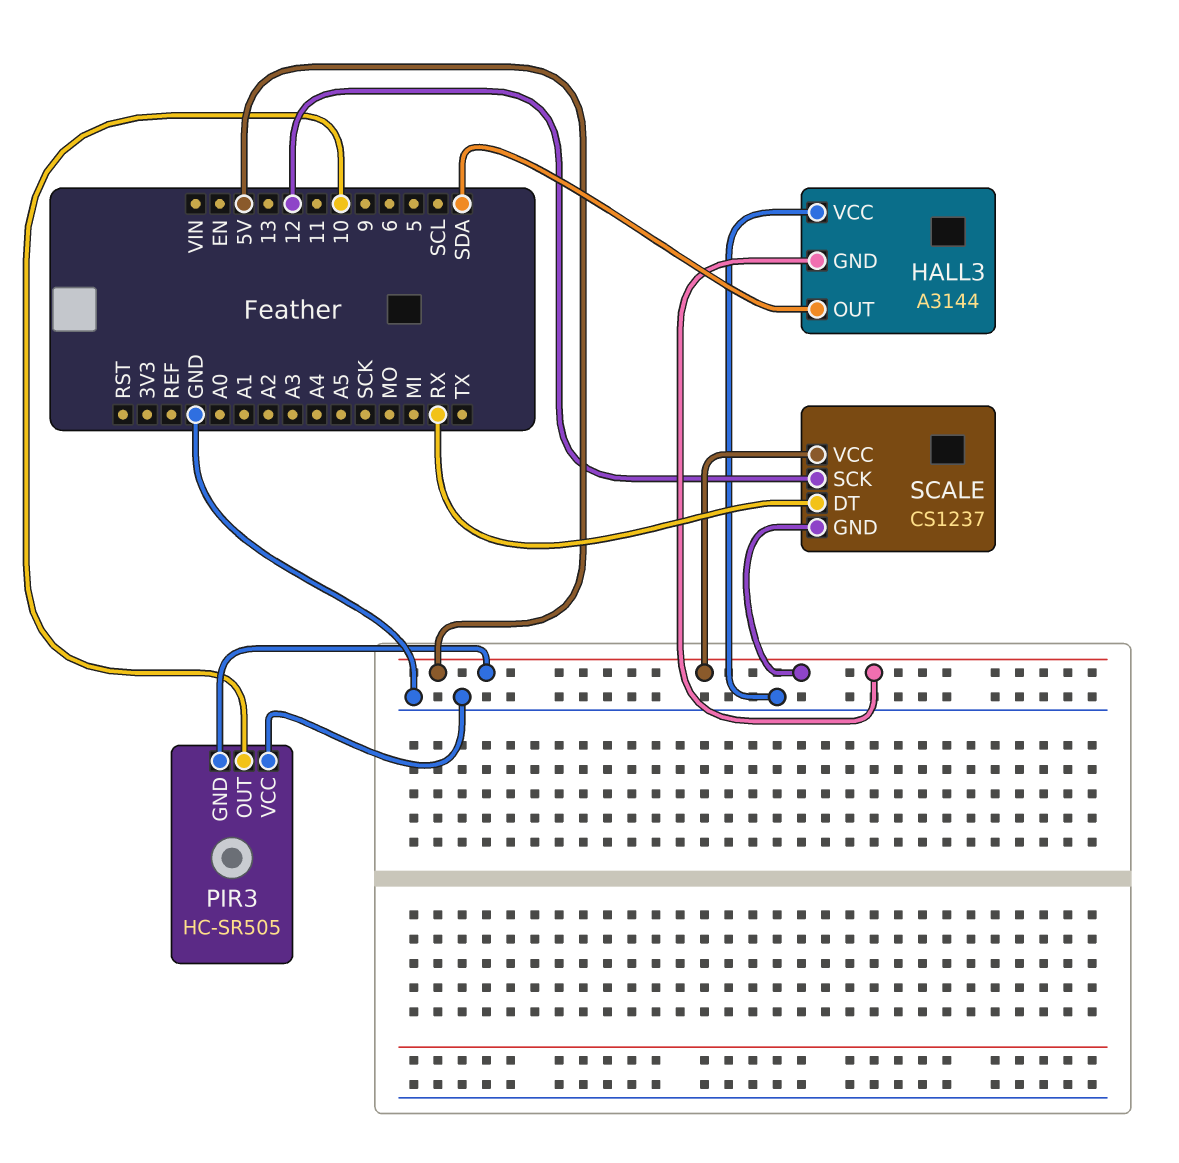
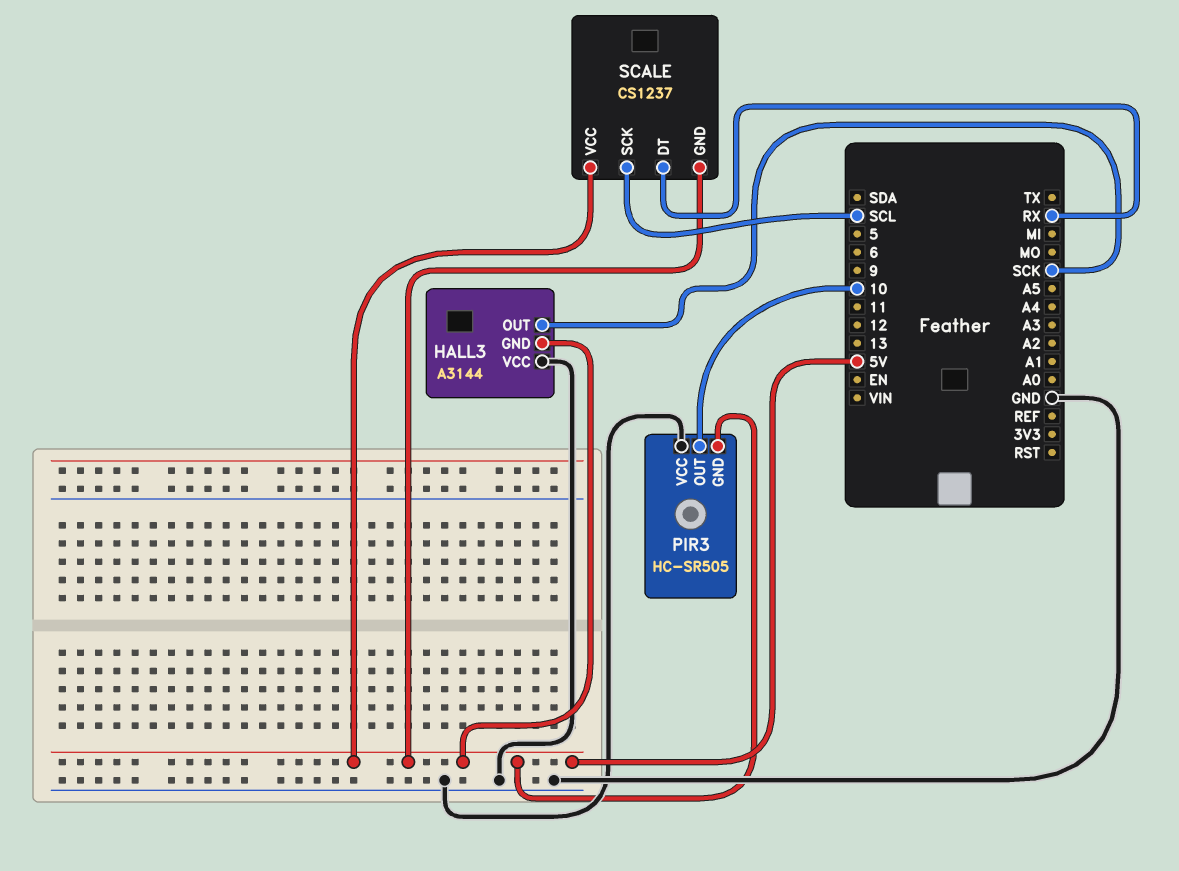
HALL3 pin OUT: SDA -> SCK
SCALE pin SCK: 12 -> SCL

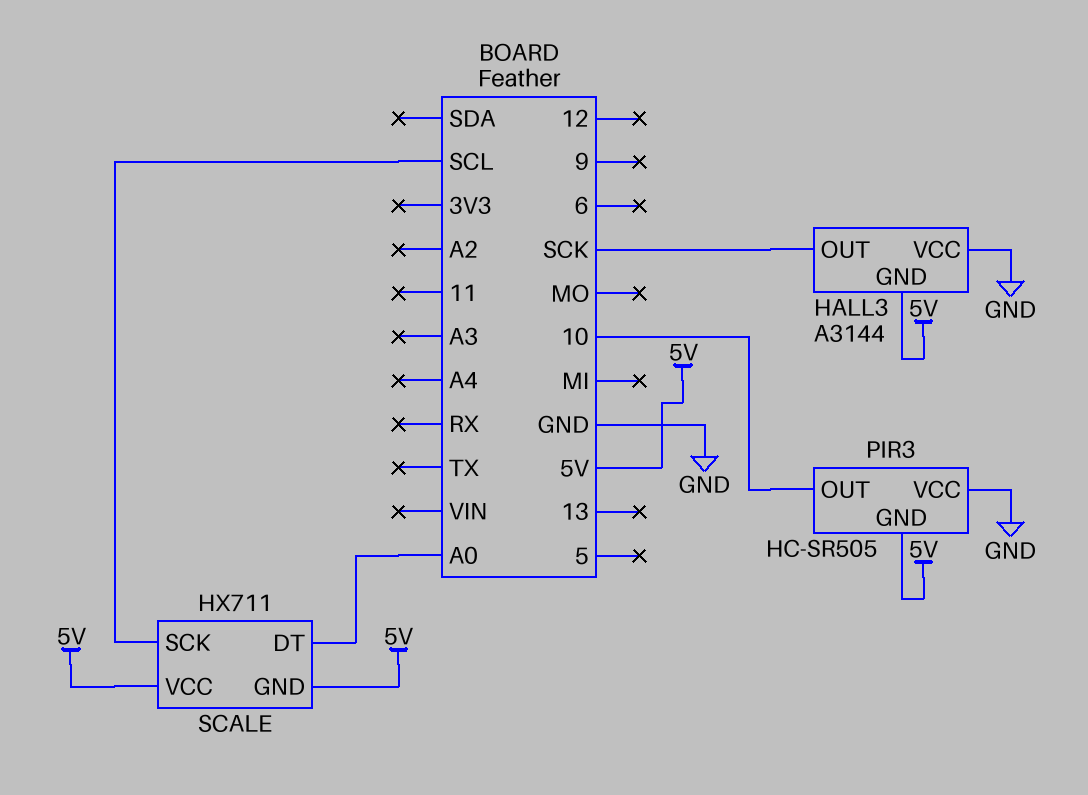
SCALE: CS1237 -> HX711
SCALE pin DT: RX -> A0

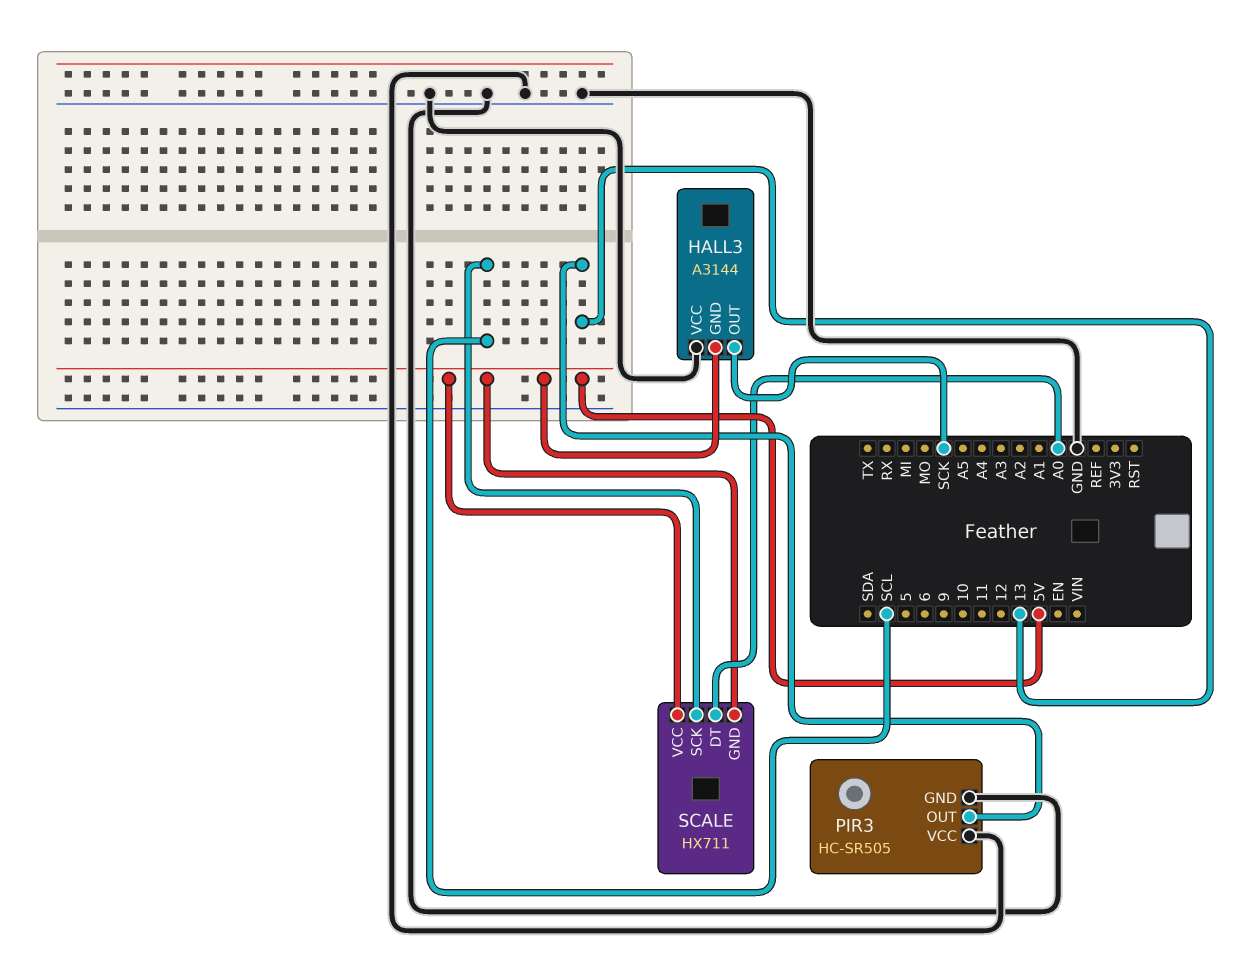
PIR3 pin GND: 5V -> GND
PIR3 pin OUT: 10 -> 13

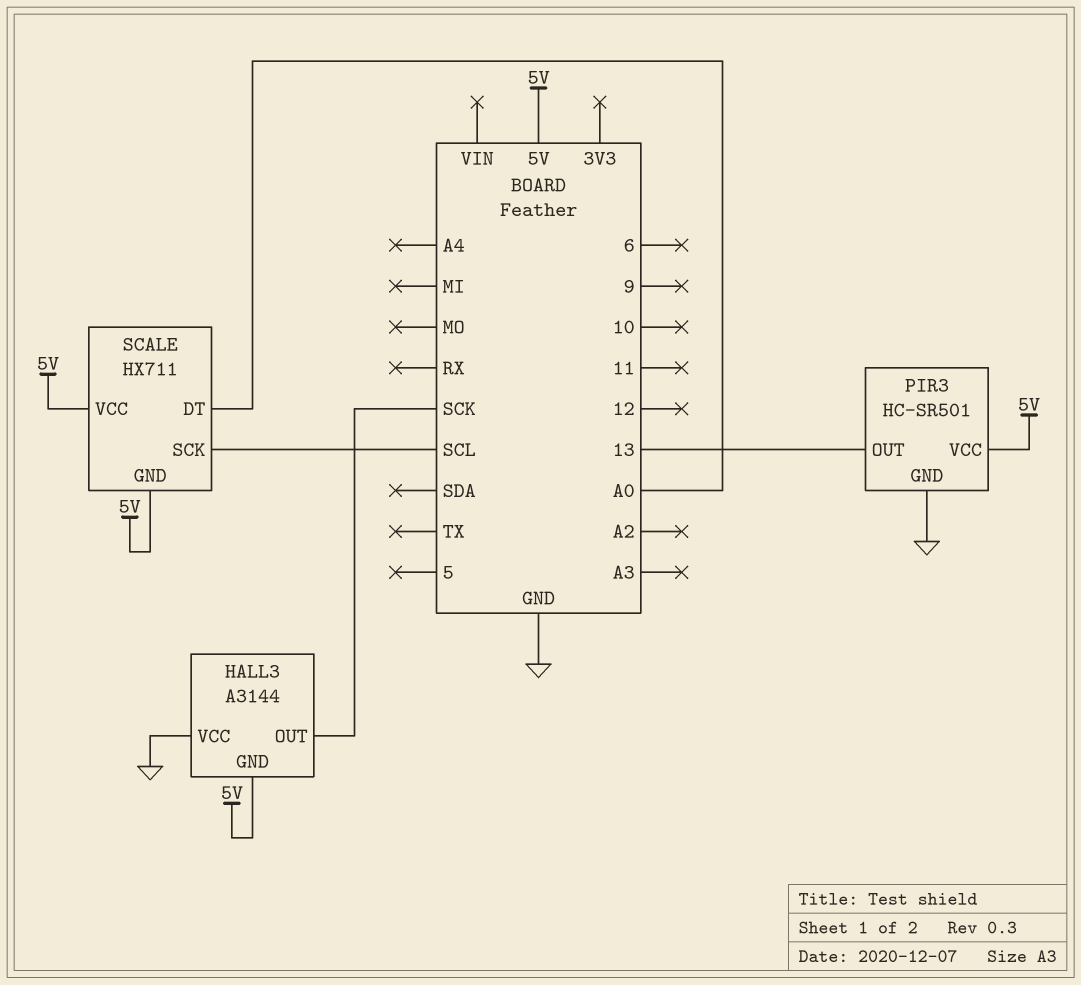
PIR3: HC-SR505 -> HC-SR501
PIR3 pin VCC: GND -> 5V

